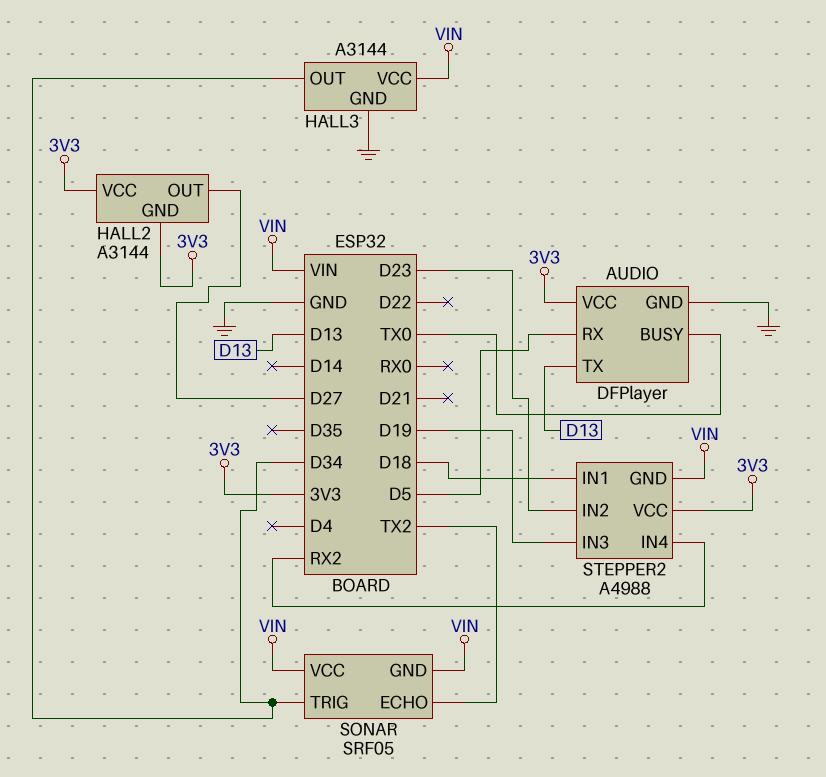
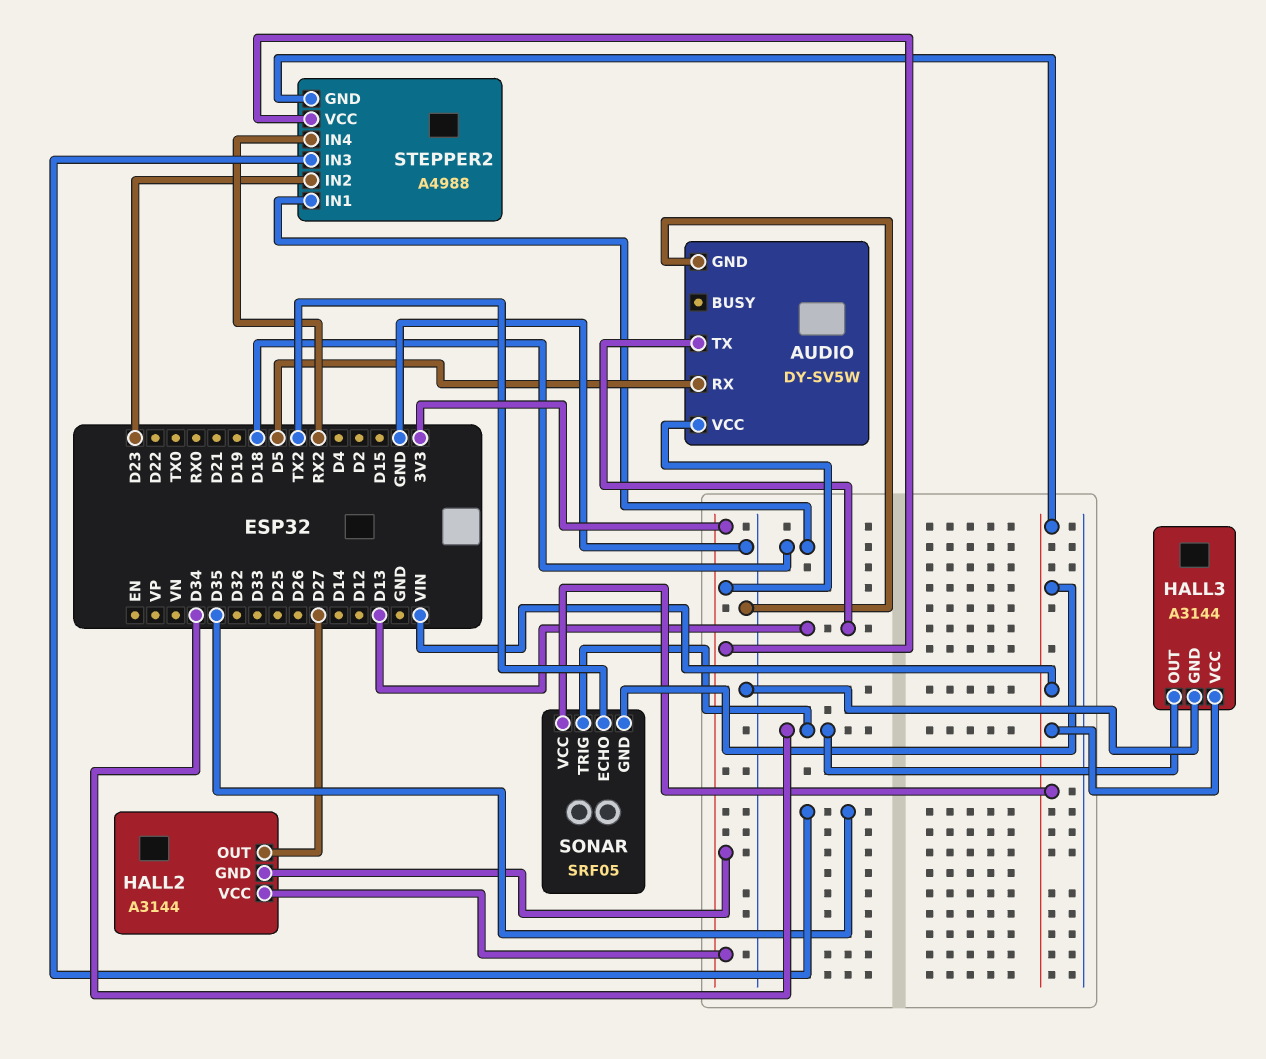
AUDIO: DFPlayer -> DY-SV5W
AUDIO pin BUSY: TX0 -> none
STEPPER2 pin IN3: D19 -> D35

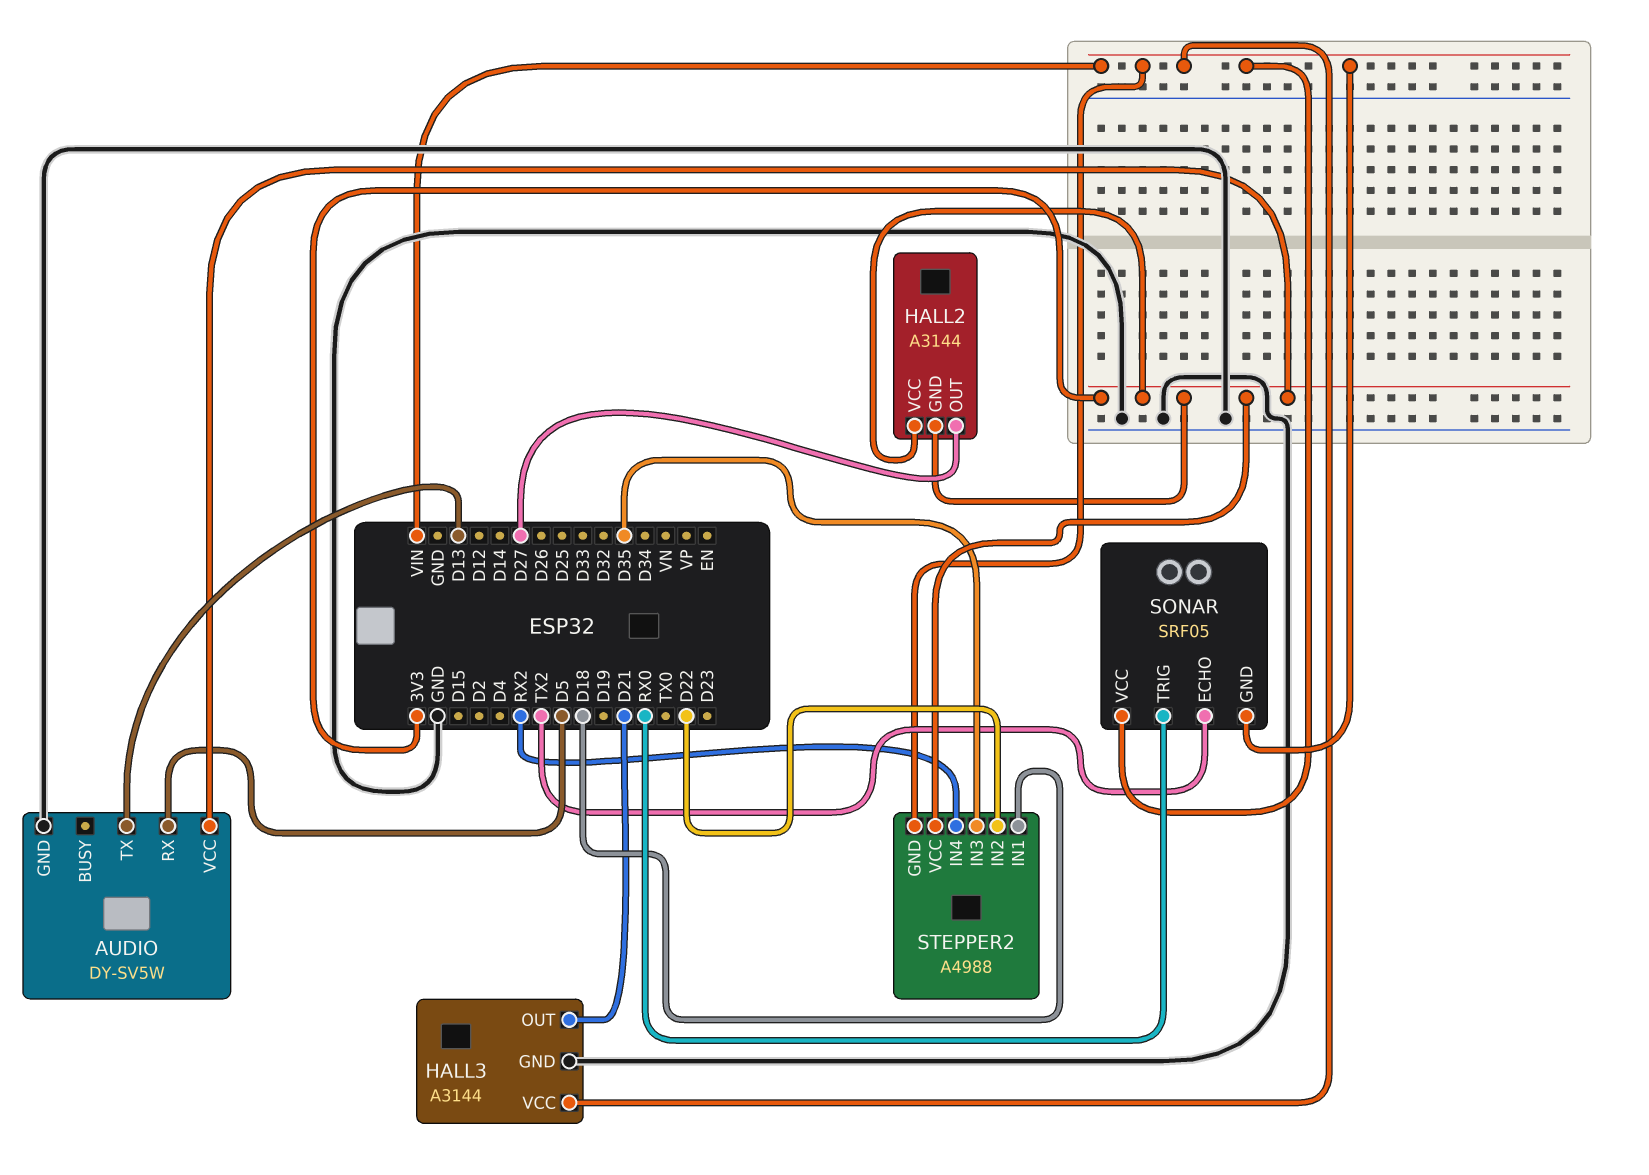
HALL3 pin OUT: D34 -> D21
SONAR pin TRIG: D34 -> RX0
STEPPER2 pin IN2: D23 -> D22

